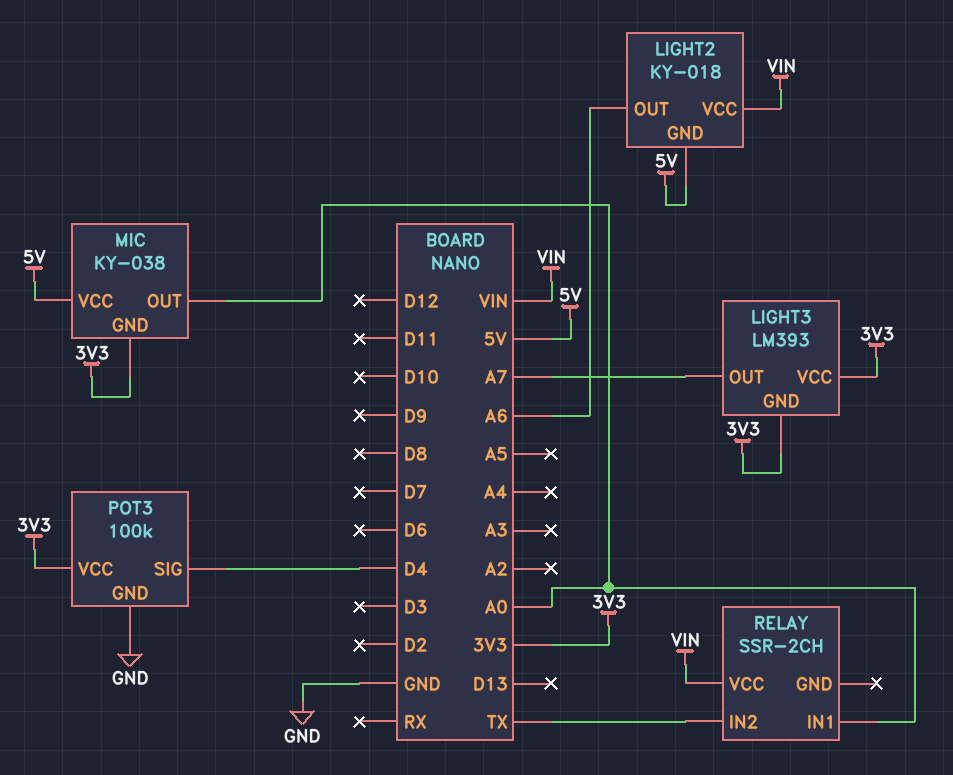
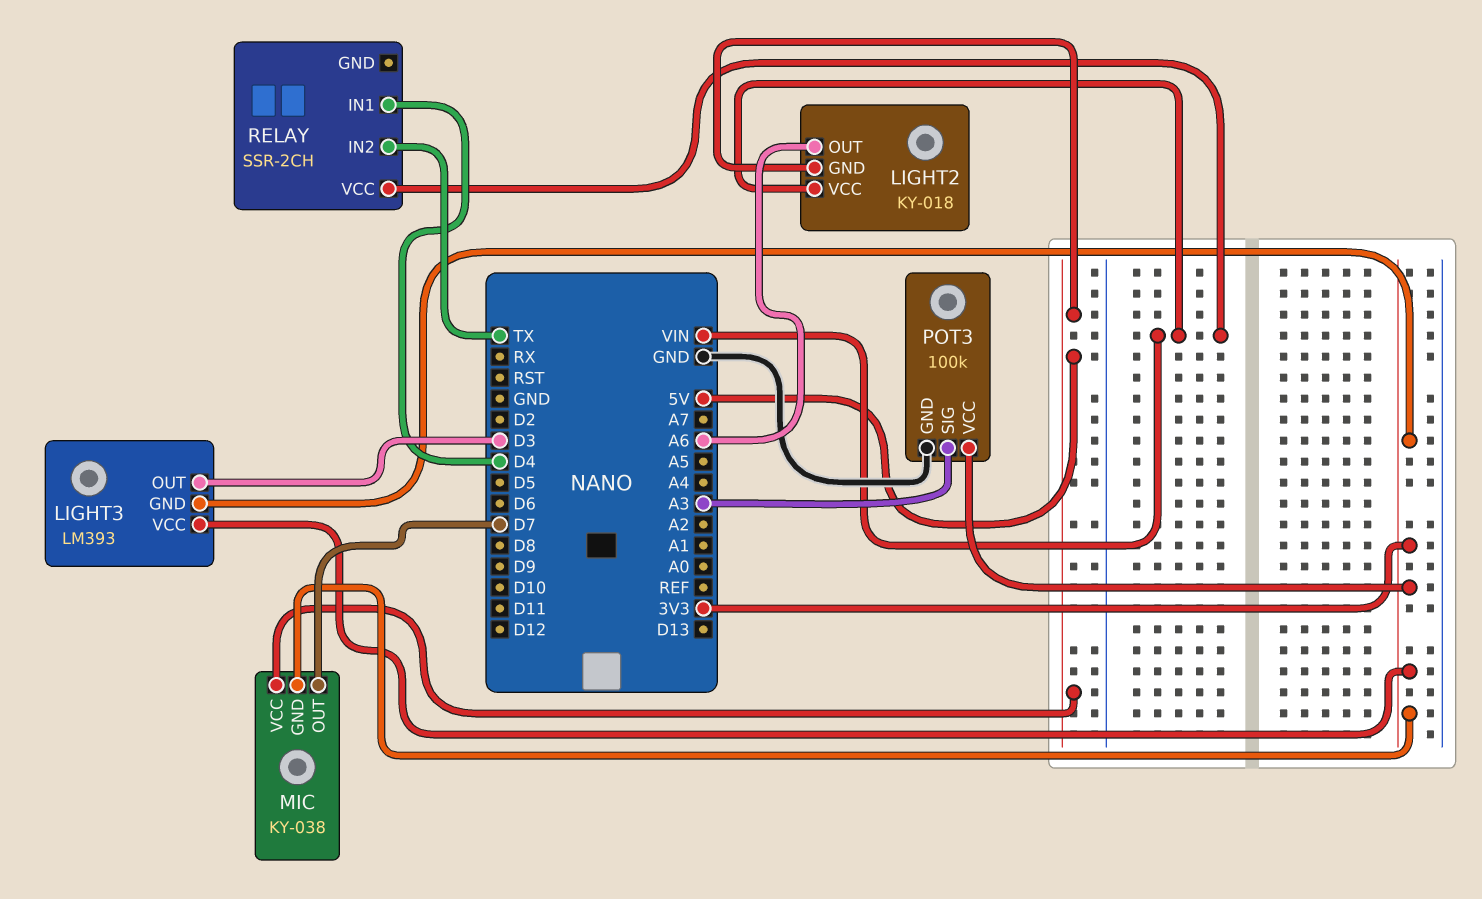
LIGHT3 pin OUT: A7 -> D3
MIC pin OUT: A0 -> D7
POT3 pin SIG: D4 -> A3
RELAY pin IN1: A0 -> D4

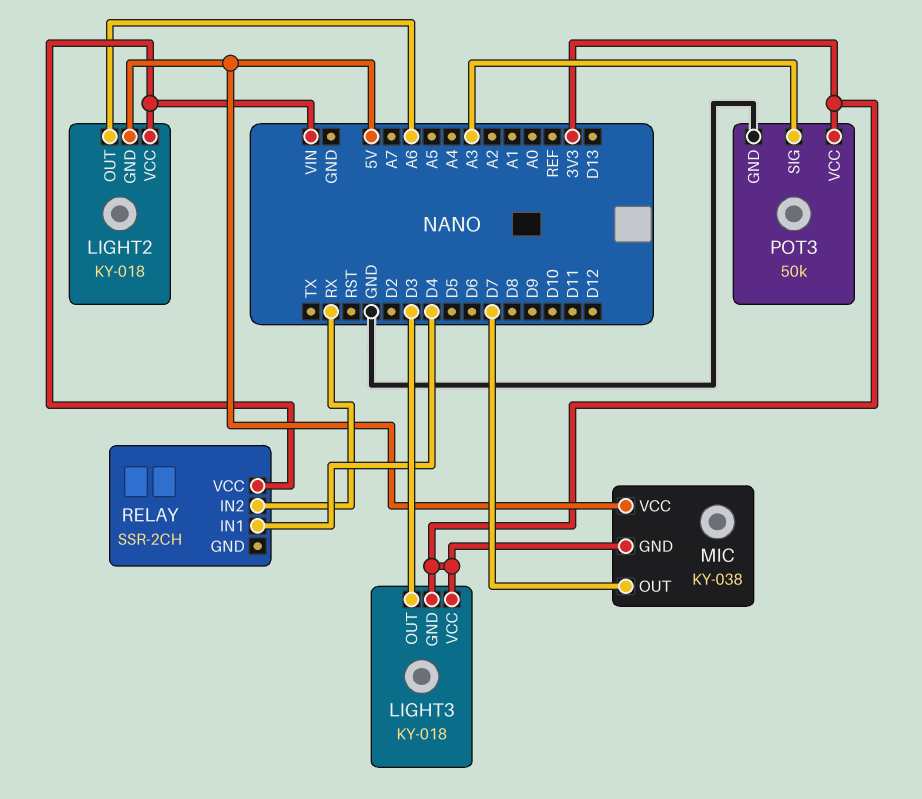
LIGHT3: LM393 -> KY-018
POT3: 100k -> 50k
RELAY pin IN2: TX -> RX

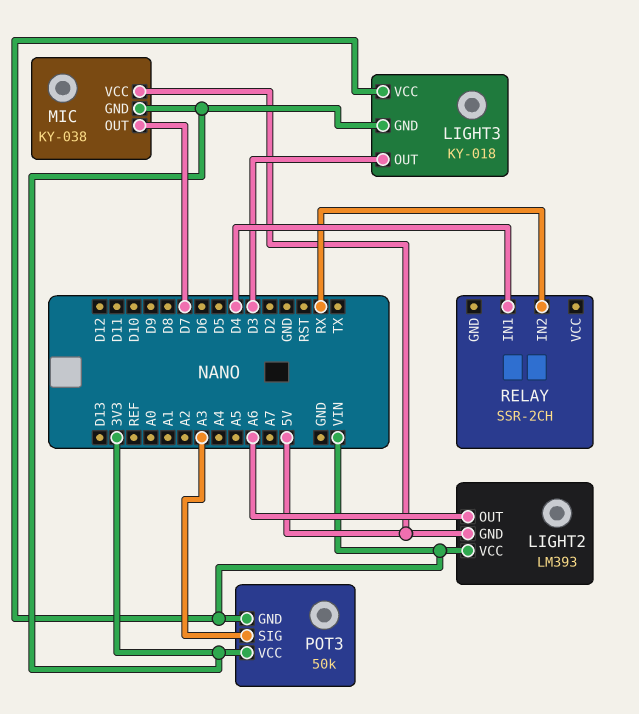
LIGHT2: KY-018 -> LM393
LIGHT3 pin VCC: 3V3 -> VIN
POT3 pin GND: GND -> VIN
RELAY pin VCC: VIN -> none

